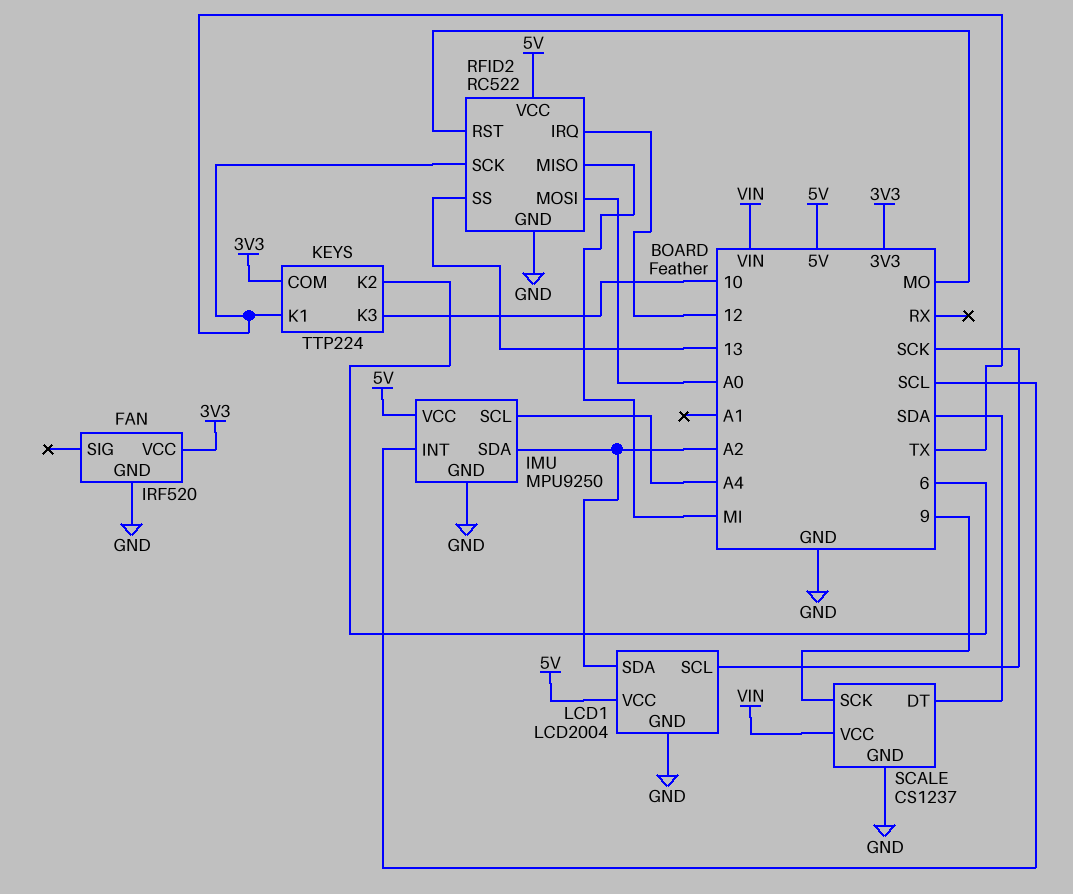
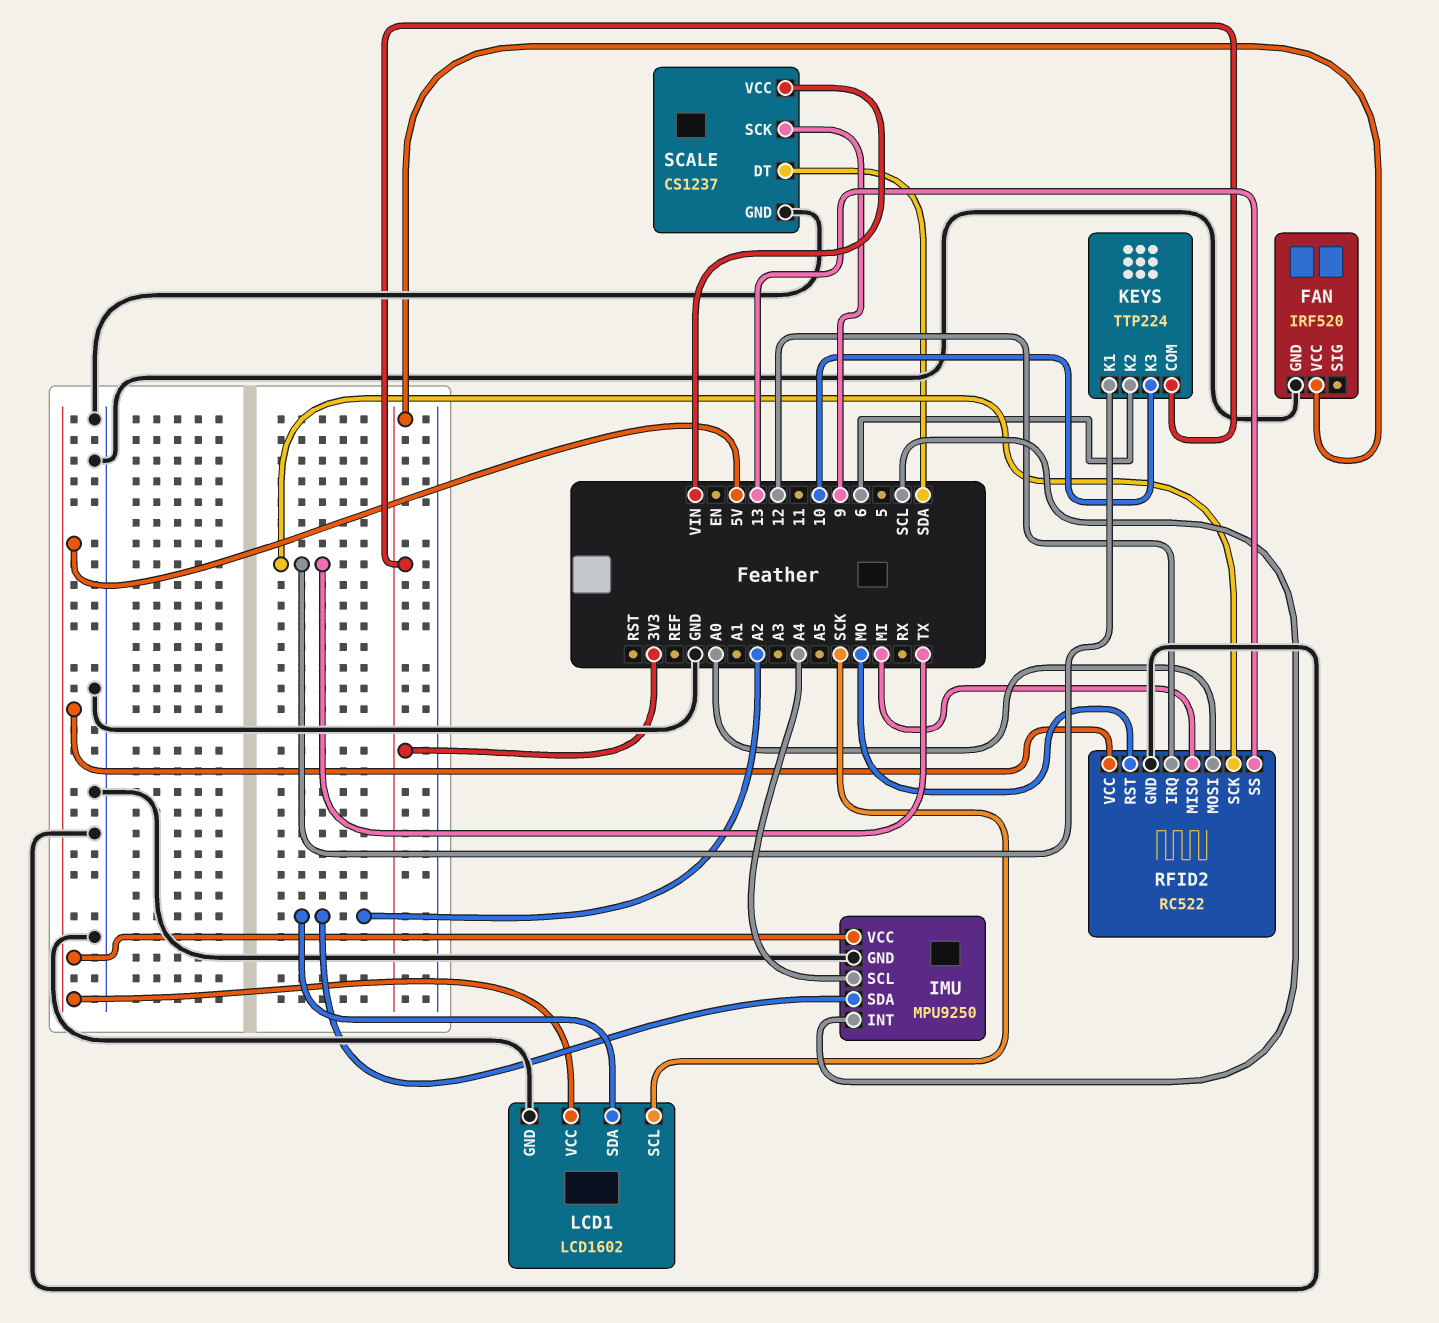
LCD1: LCD2004 -> LCD1602

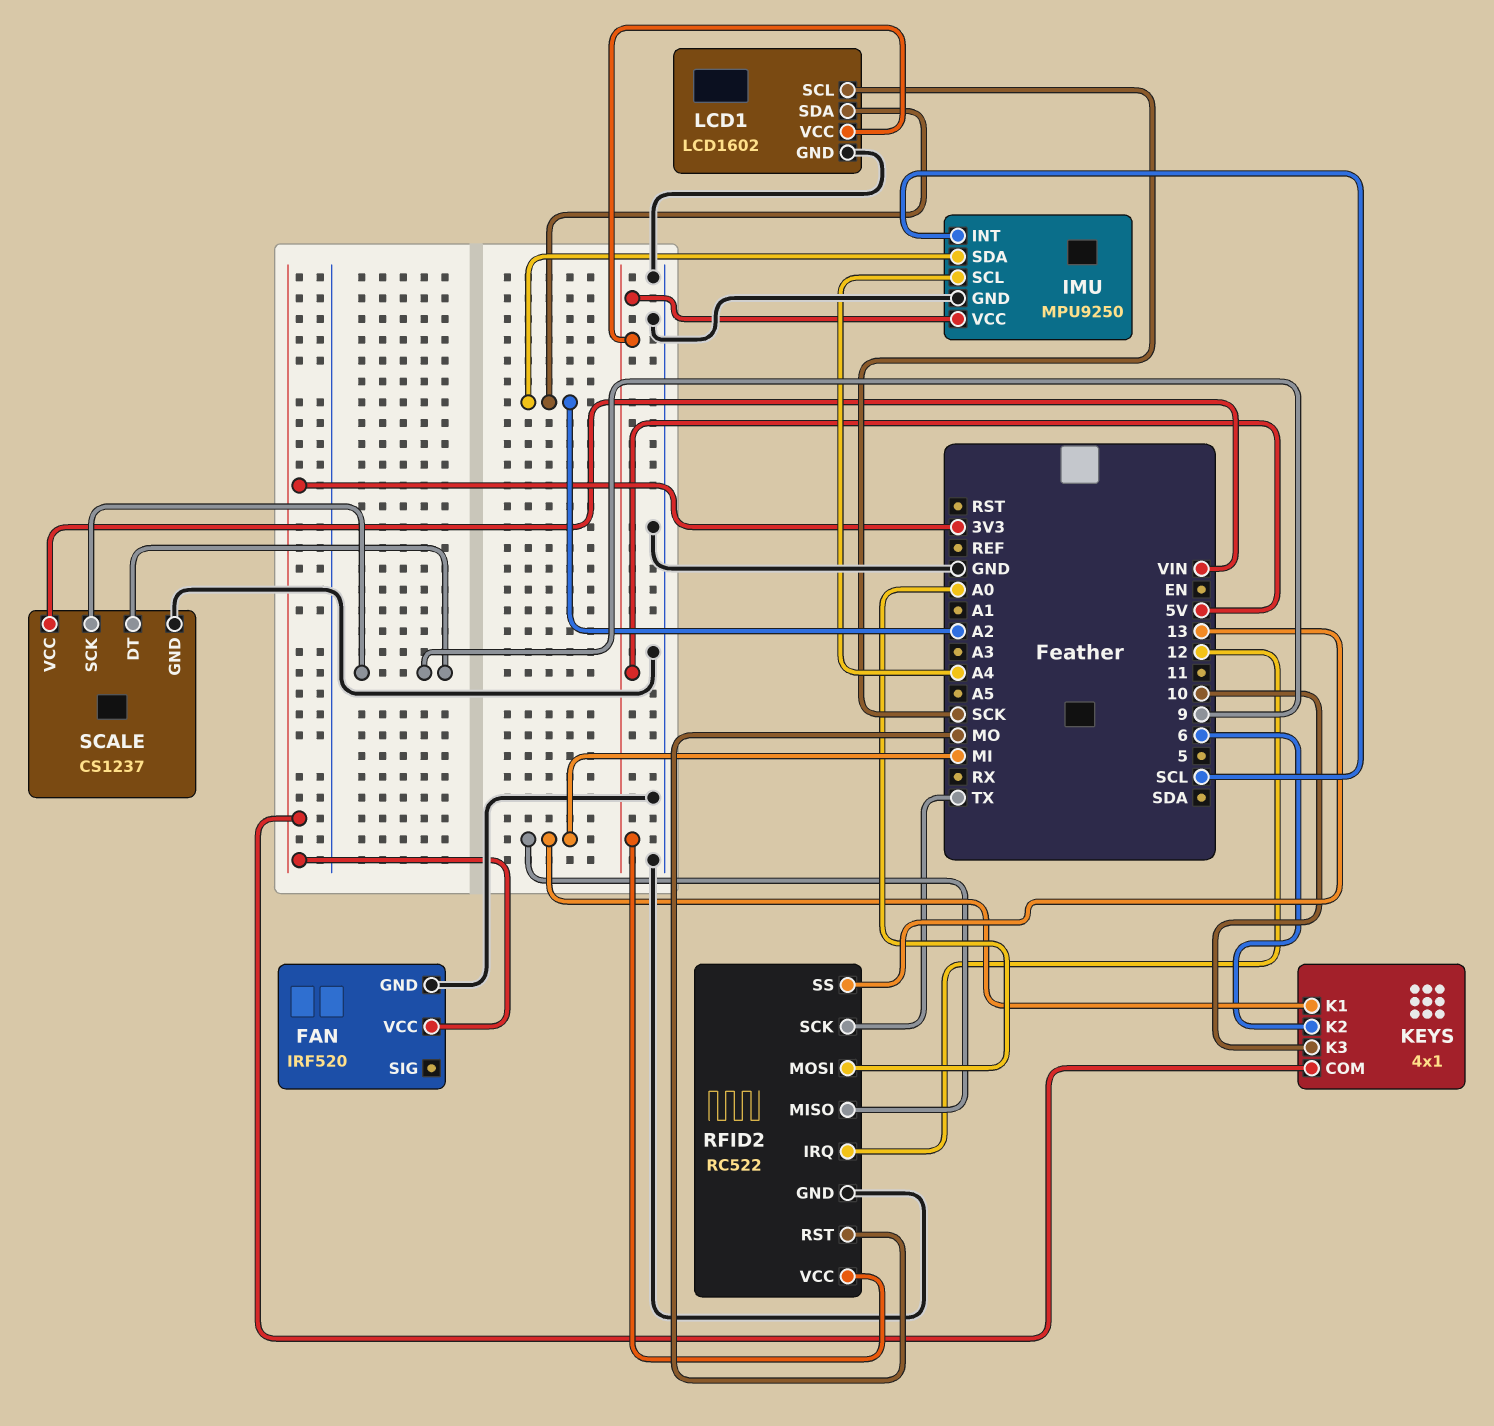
KEYS: TTP224 -> 4x1
KEYS pin K1: TX -> MI
SCALE pin DT: SDA -> 9

